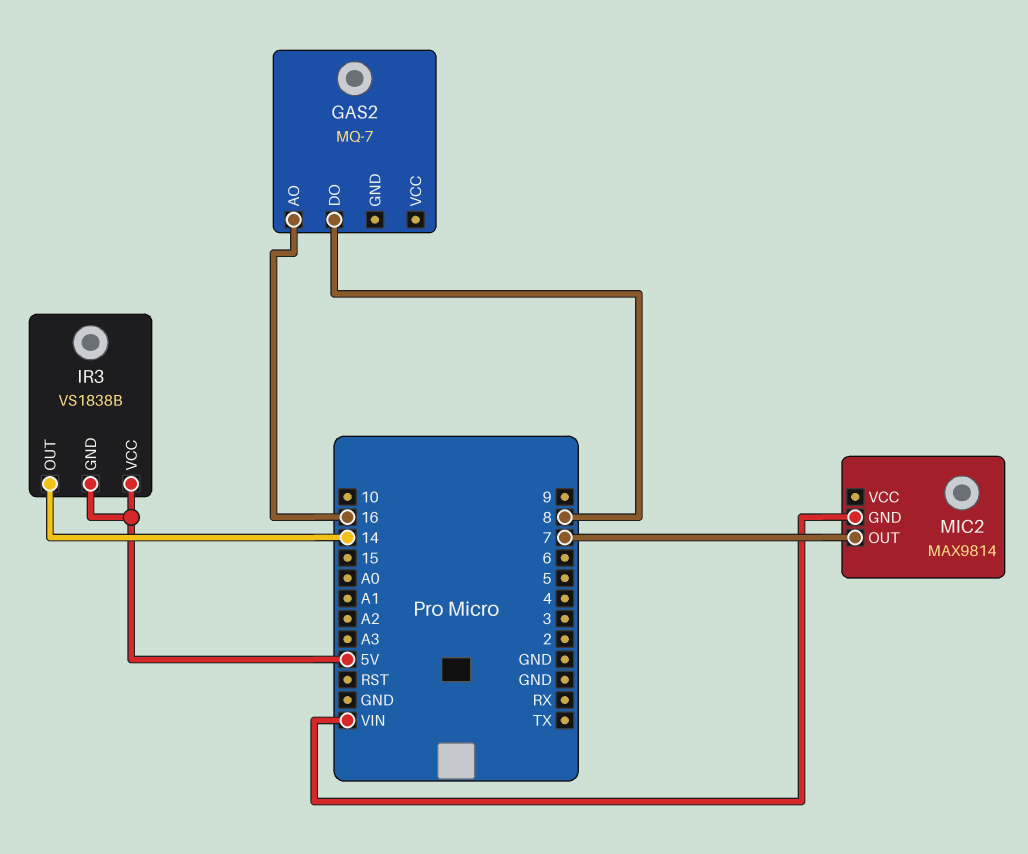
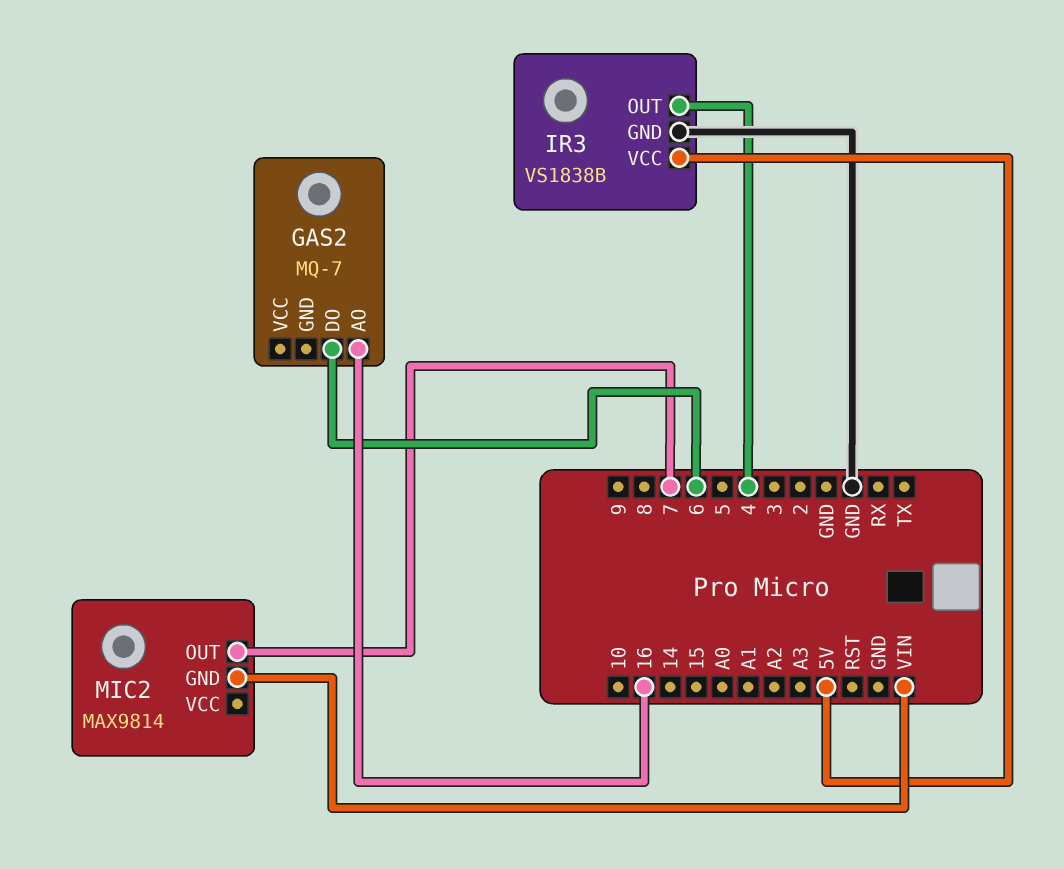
GAS2 pin DO: 8 -> 6
IR3 pin GND: 5V -> GND
IR3 pin OUT: 14 -> 4

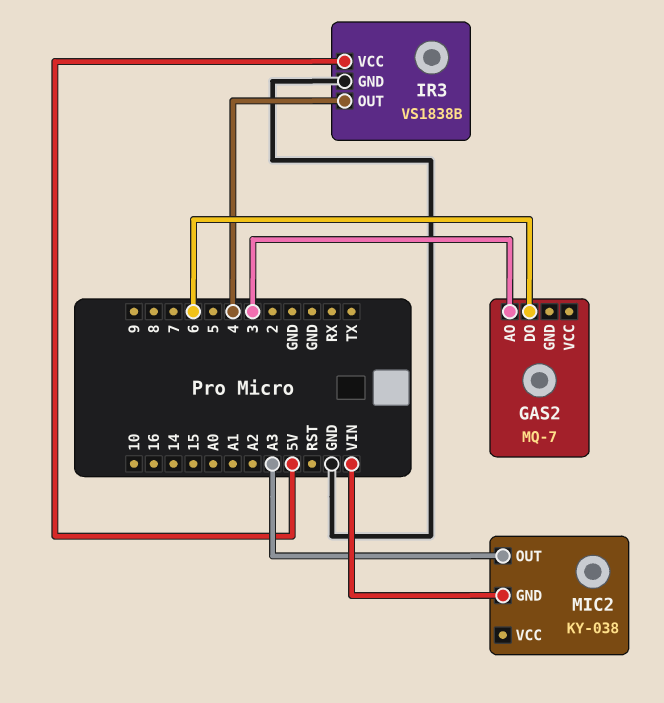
GAS2 pin AO: 16 -> 3
MIC2: MAX9814 -> KY-038
MIC2 pin OUT: 7 -> A3

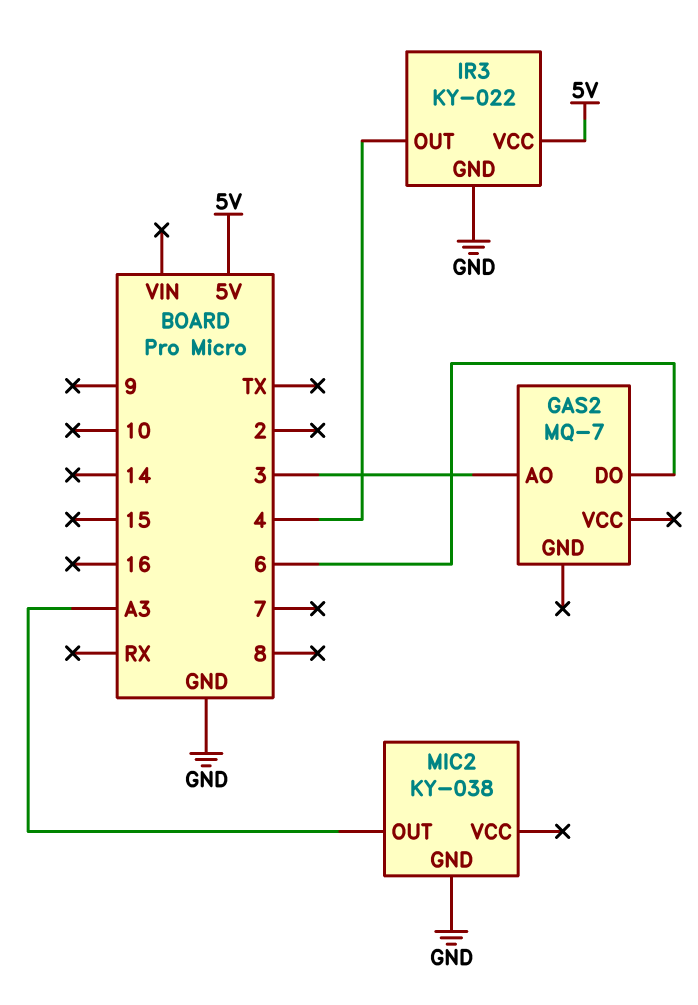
IR3: VS1838B -> KY-022
MIC2 pin GND: VIN -> GND

